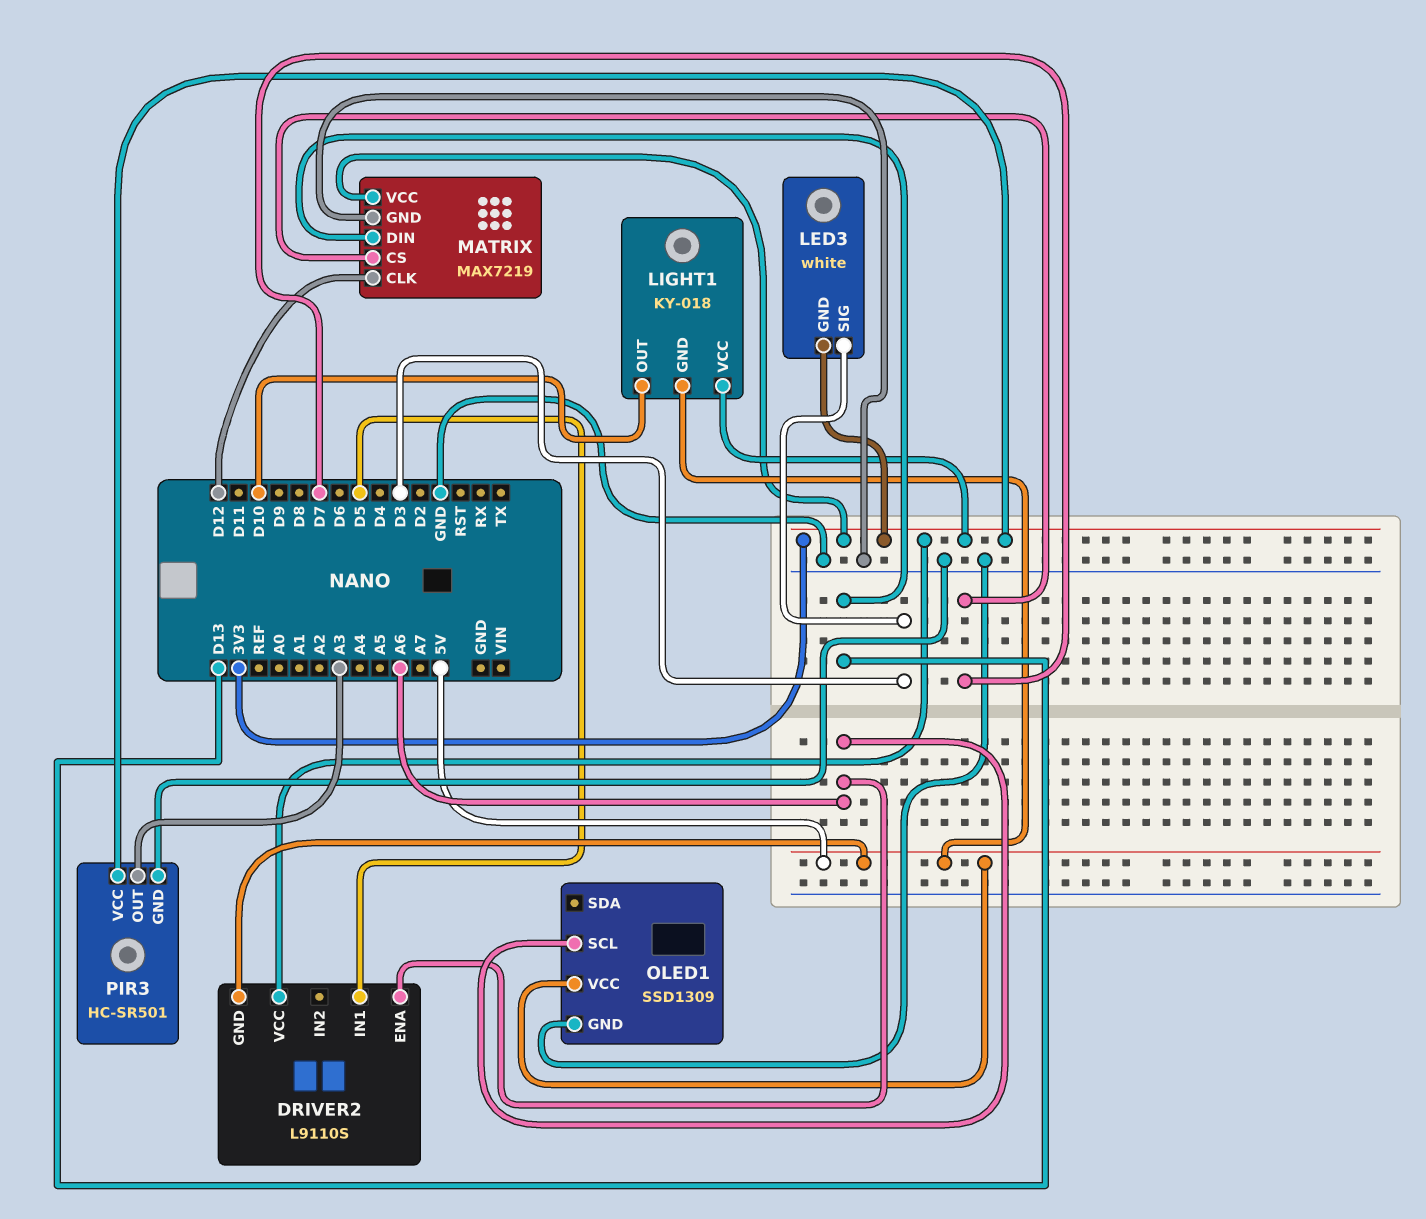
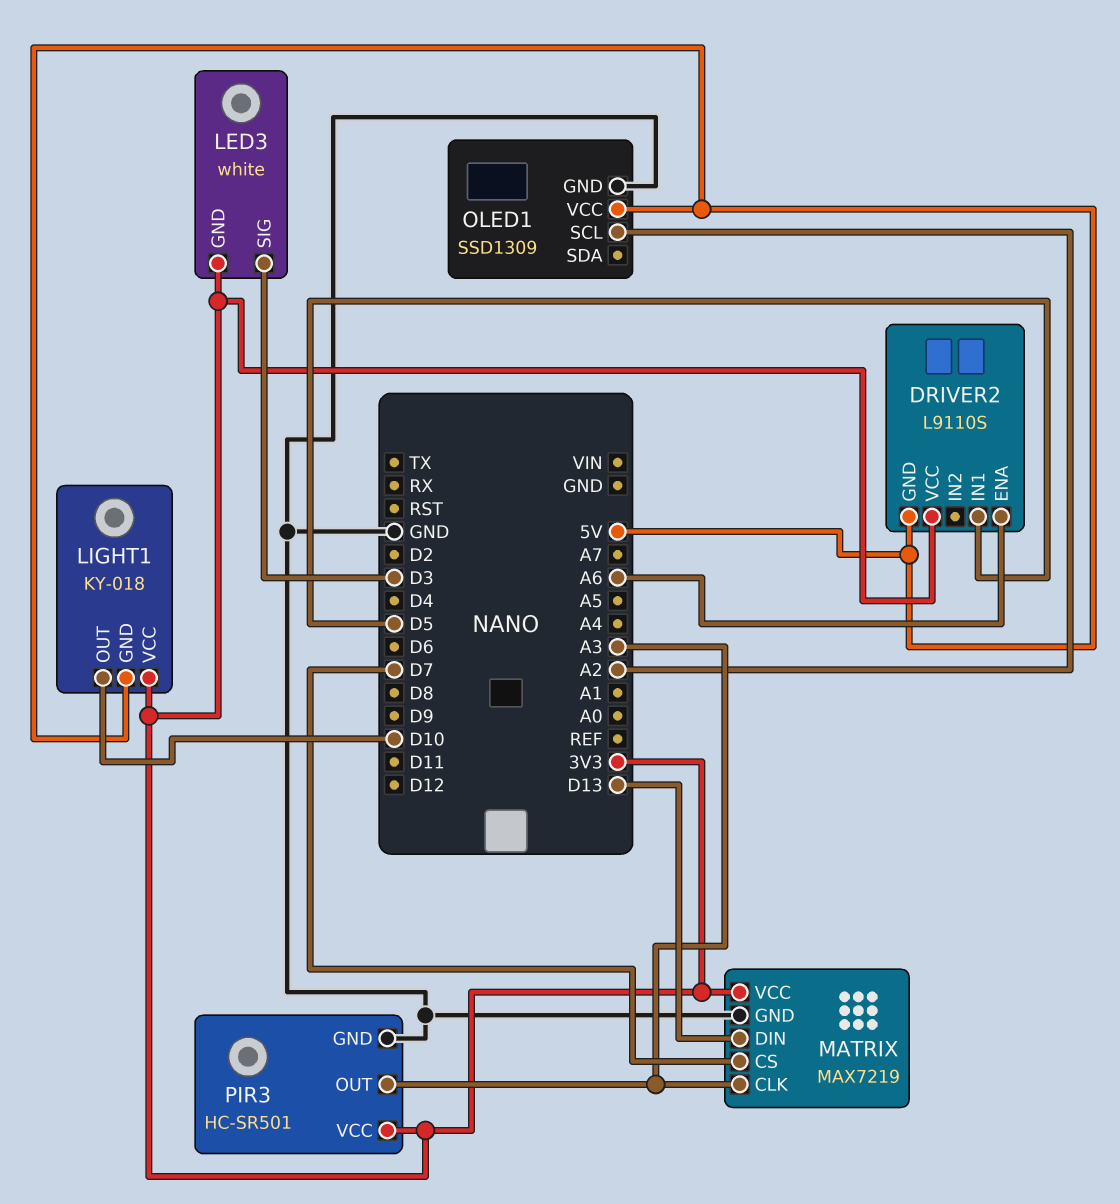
MATRIX pin CLK: D12 -> A3
OLED1 pin SCL: A6 -> A2

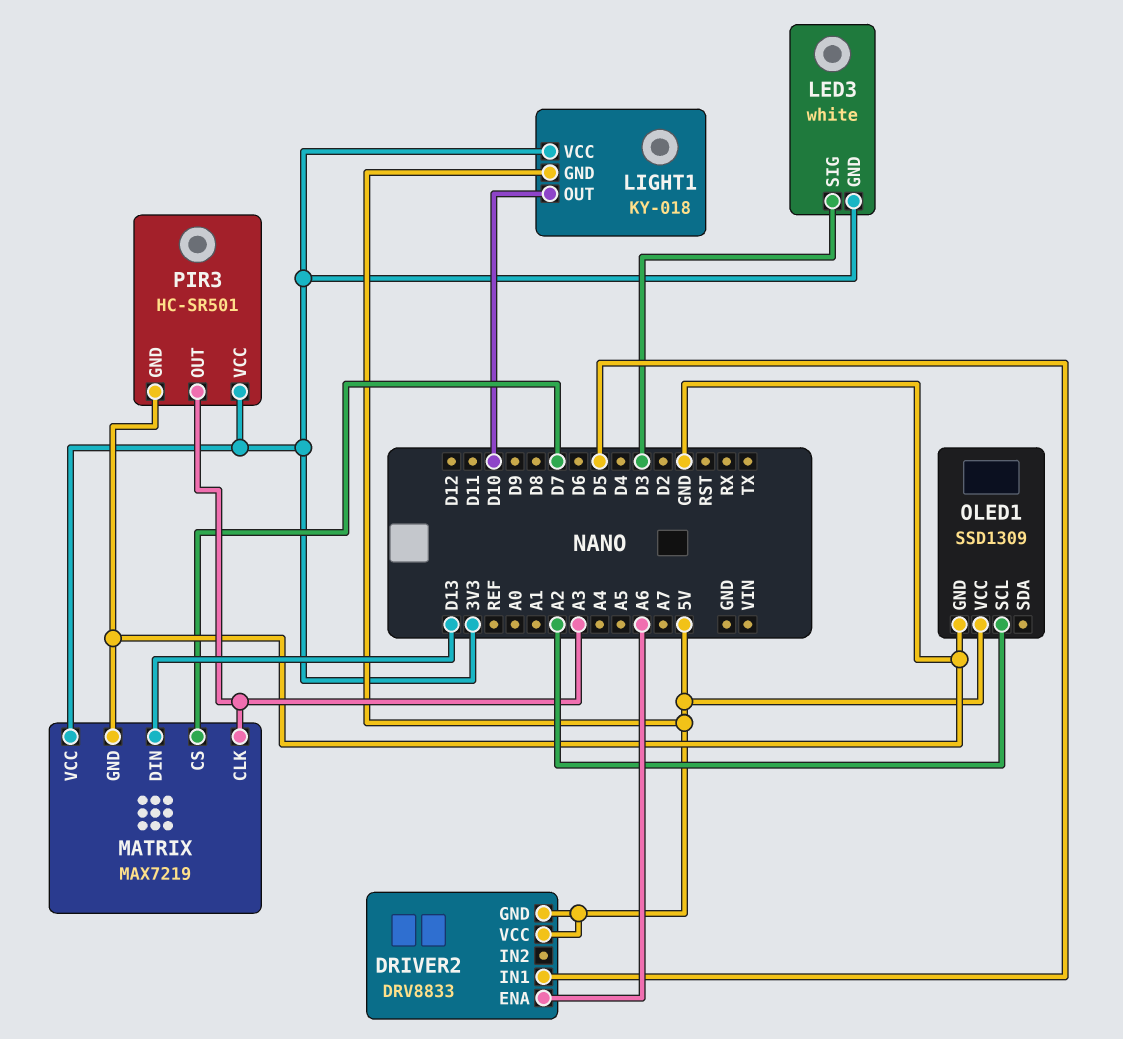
DRIVER2: L9110S -> DRV8833
DRIVER2 pin VCC: 3V3 -> 5V

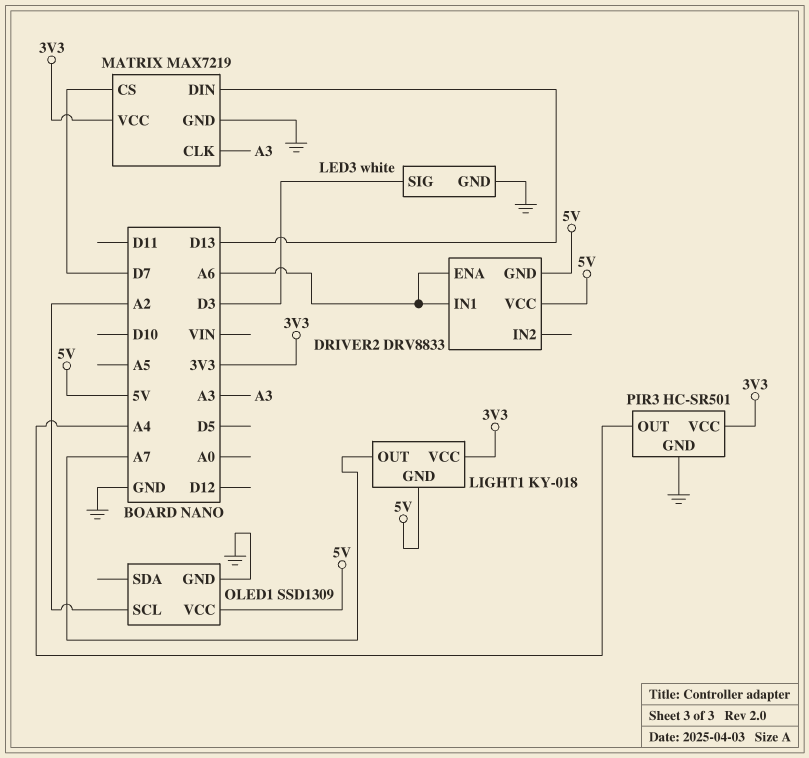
DRIVER2 pin IN1: D5 -> A6
LED3 pin GND: 3V3 -> GND
LIGHT1 pin OUT: D10 -> A7
PIR3 pin OUT: A3 -> A4

